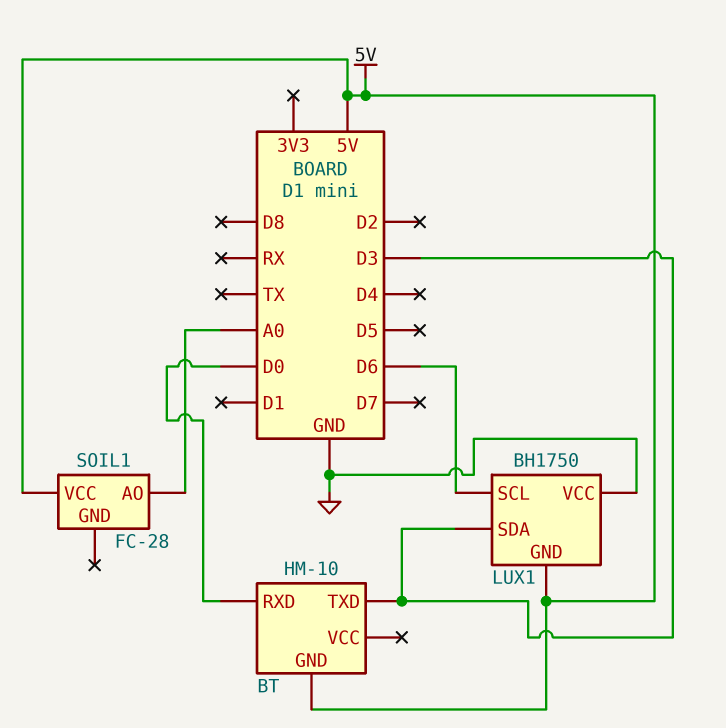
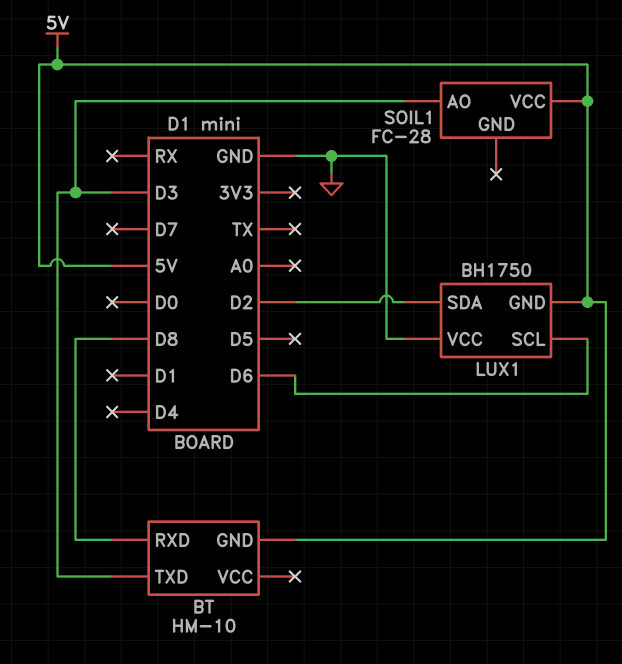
BT pin RXD: D0 -> D8
LUX1 pin SDA: D3 -> D2
SOIL1 pin AO: A0 -> D3

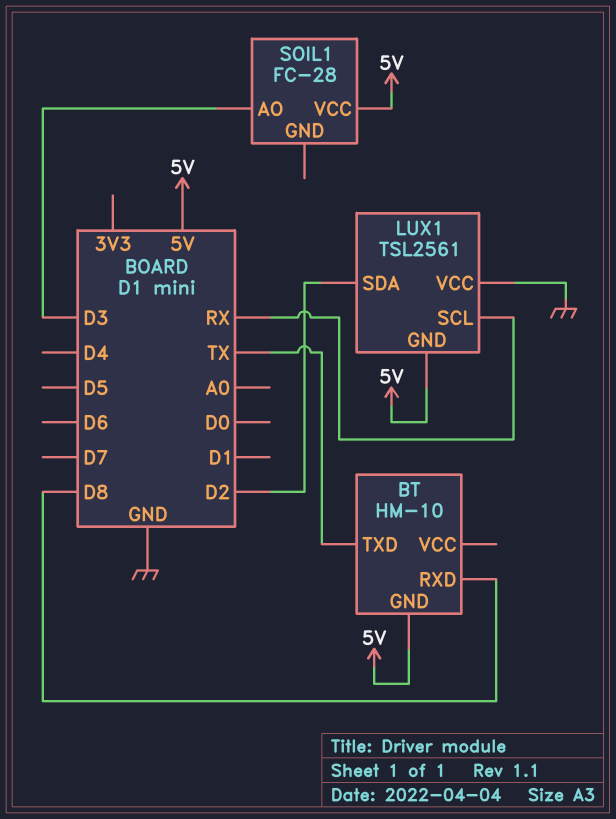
BT pin TXD: D3 -> TX
LUX1: BH1750 -> TSL2561
LUX1 pin SCL: D6 -> RX

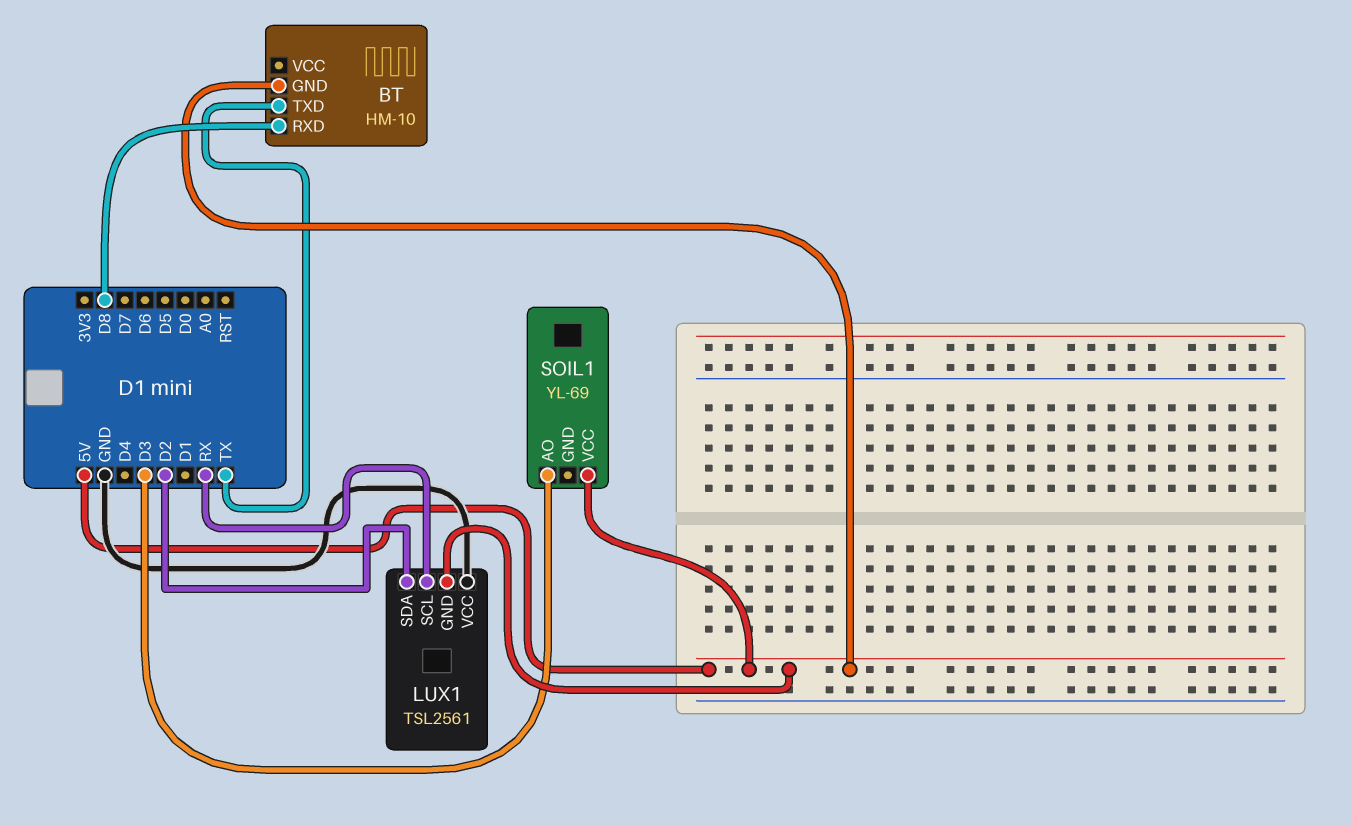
SOIL1: FC-28 -> YL-69

